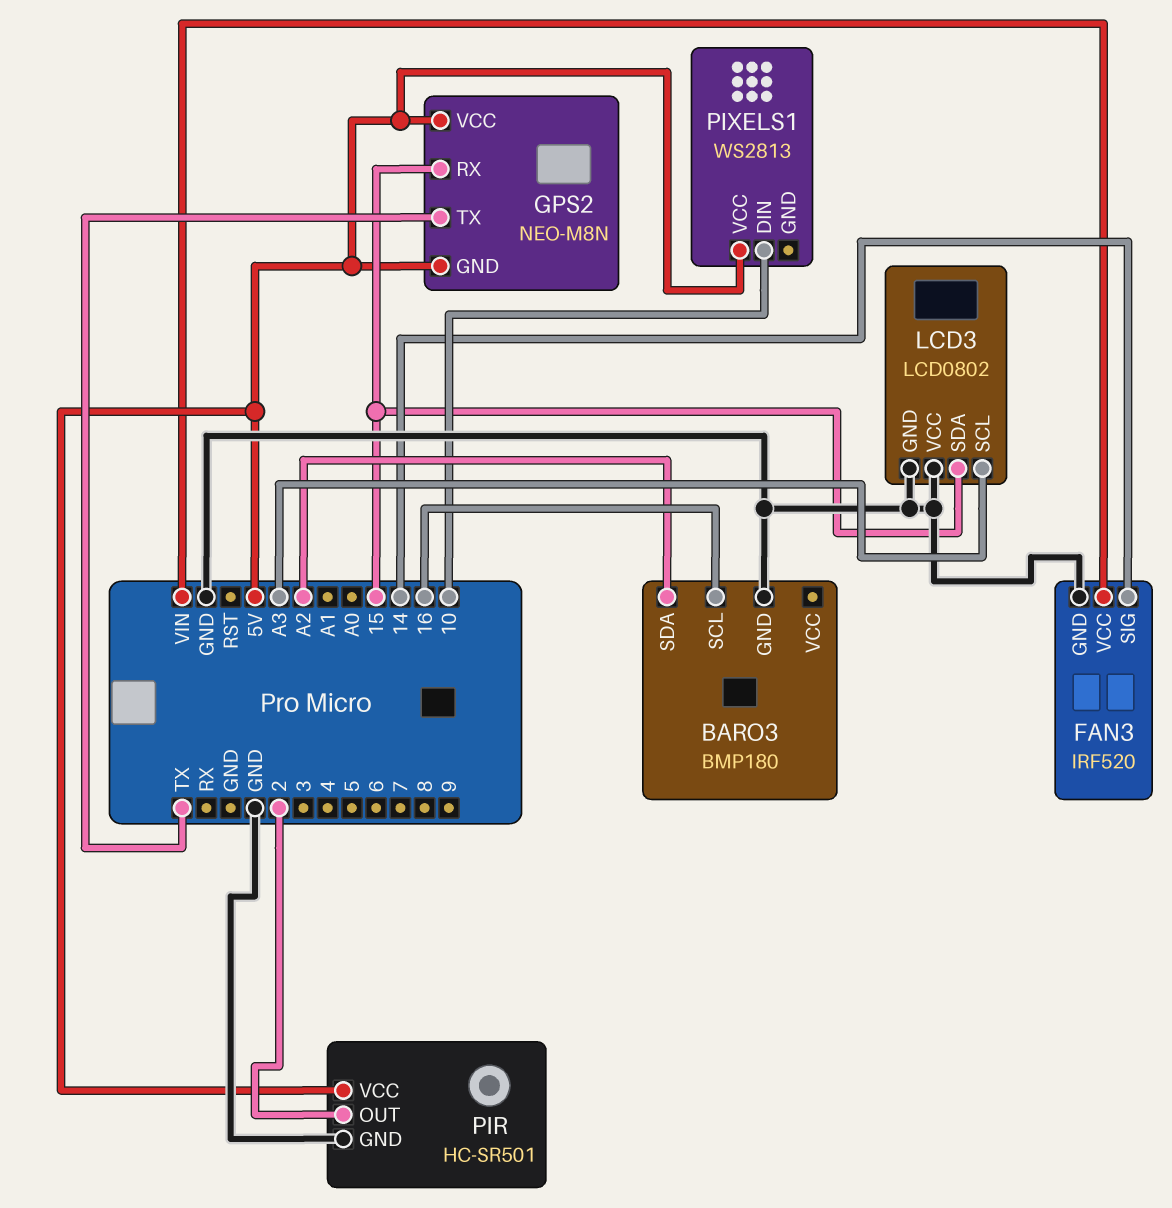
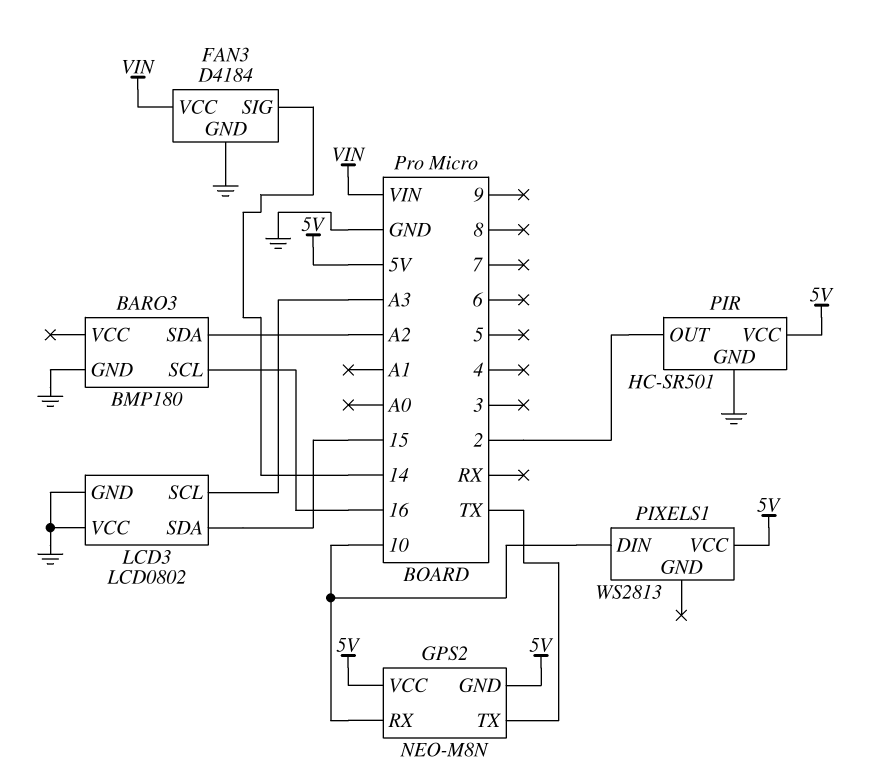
FAN3: IRF520 -> D4184
GPS2 pin RX: 15 -> 10

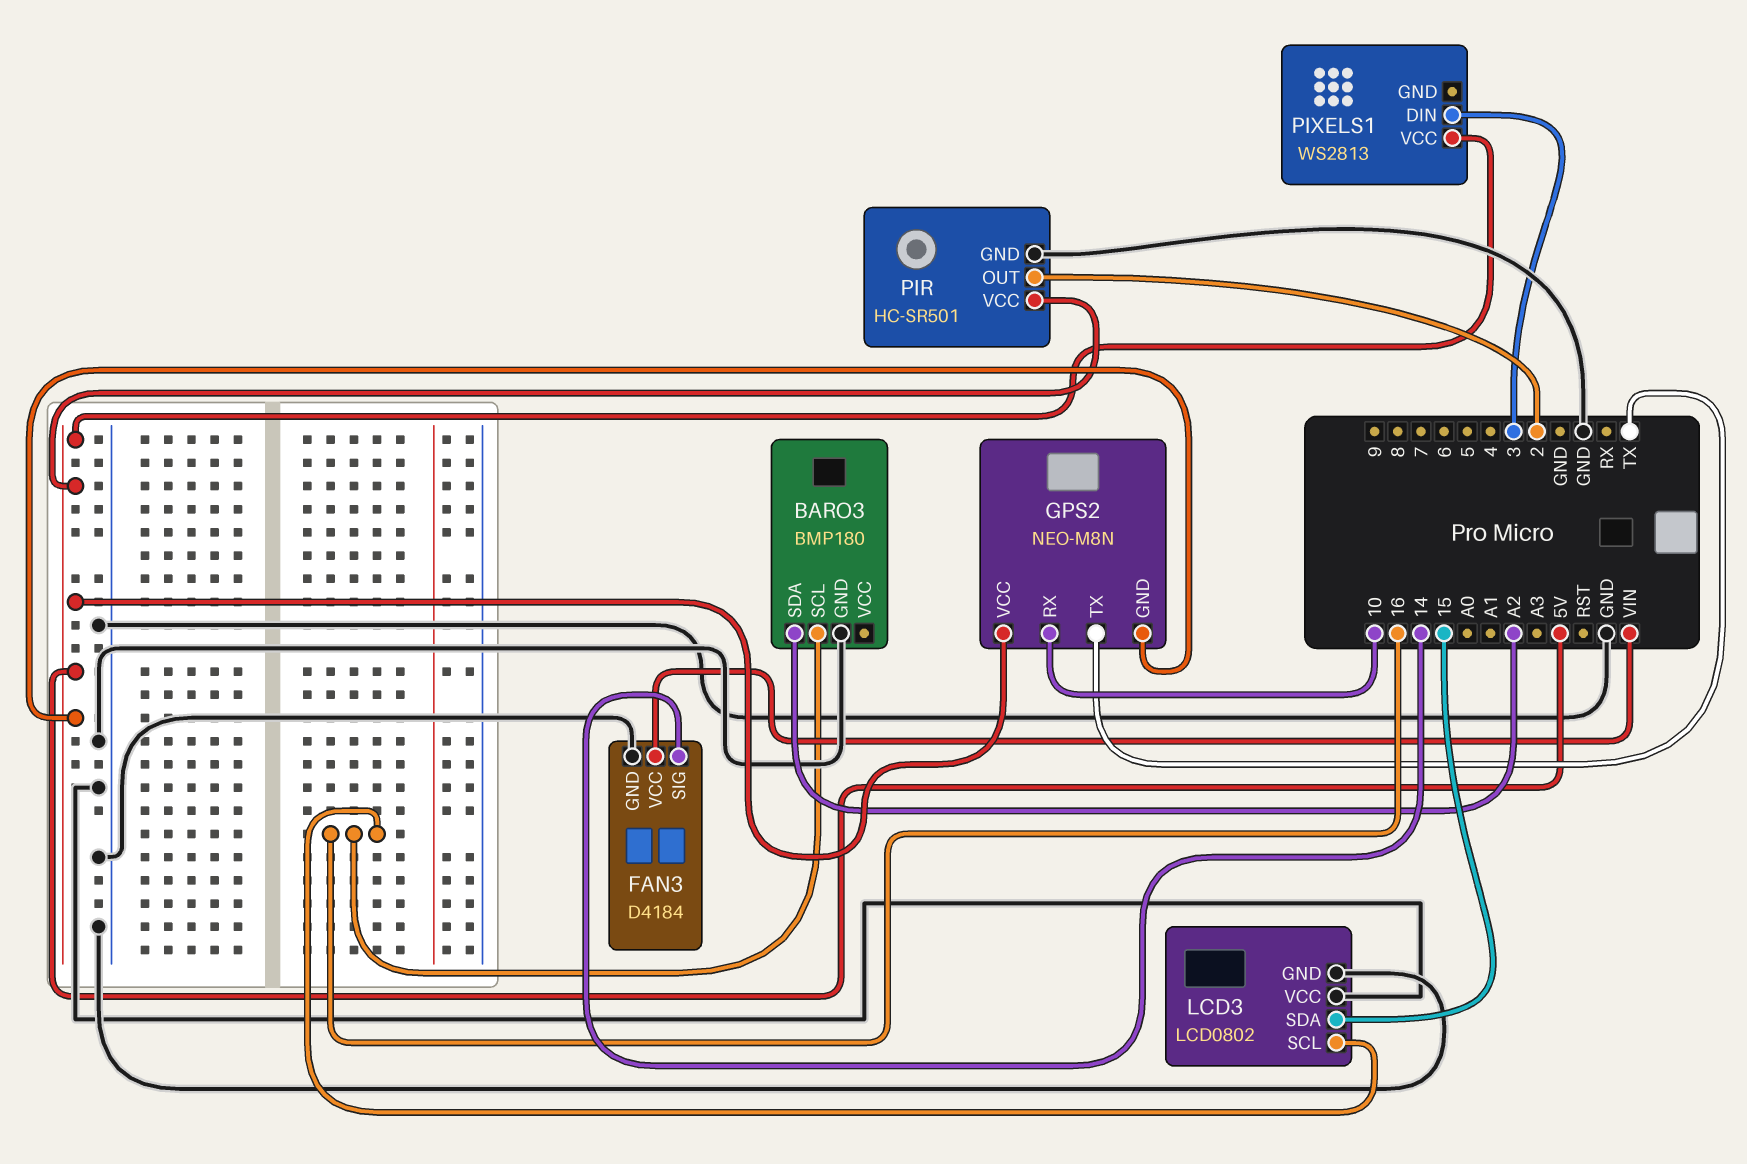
LCD3 pin SCL: A3 -> 16
PIXELS1 pin DIN: 10 -> 3

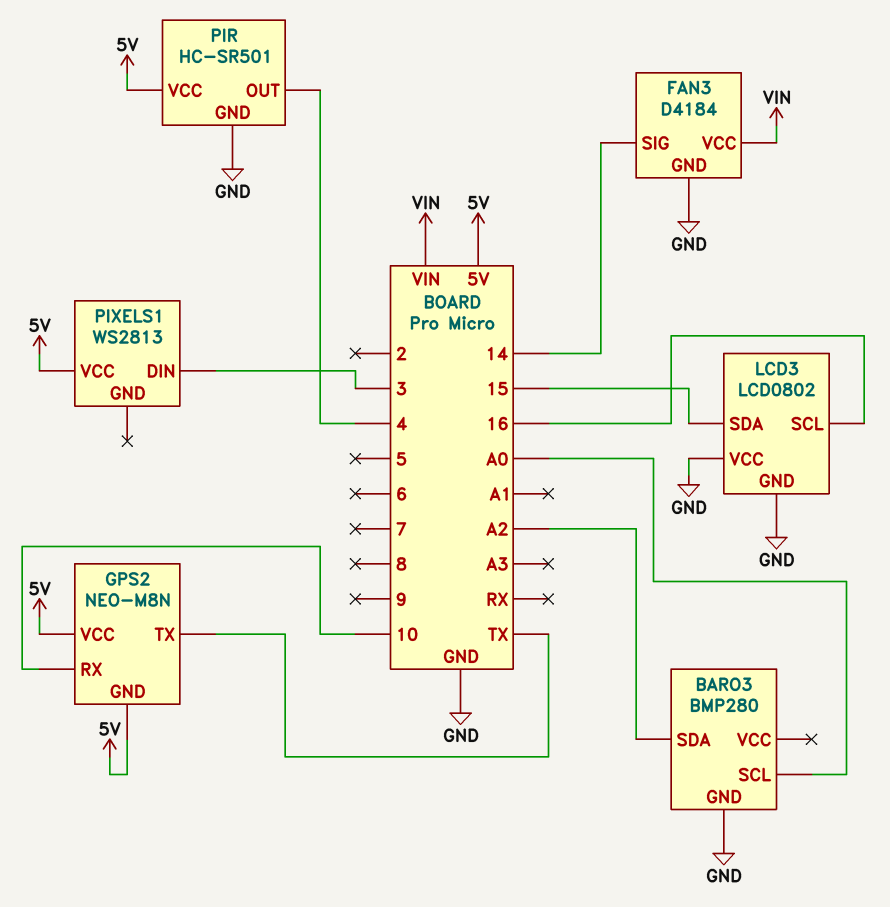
BARO3: BMP180 -> BMP280
BARO3 pin SCL: 16 -> A0
PIR pin OUT: 2 -> 4

